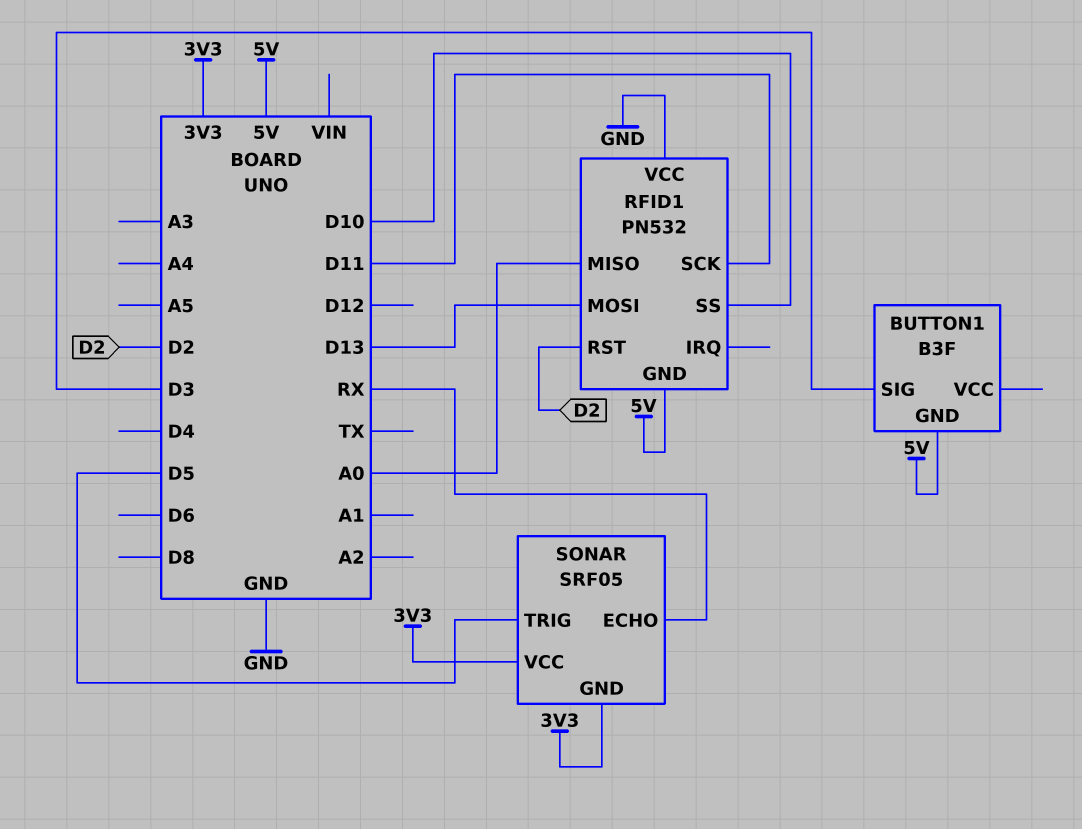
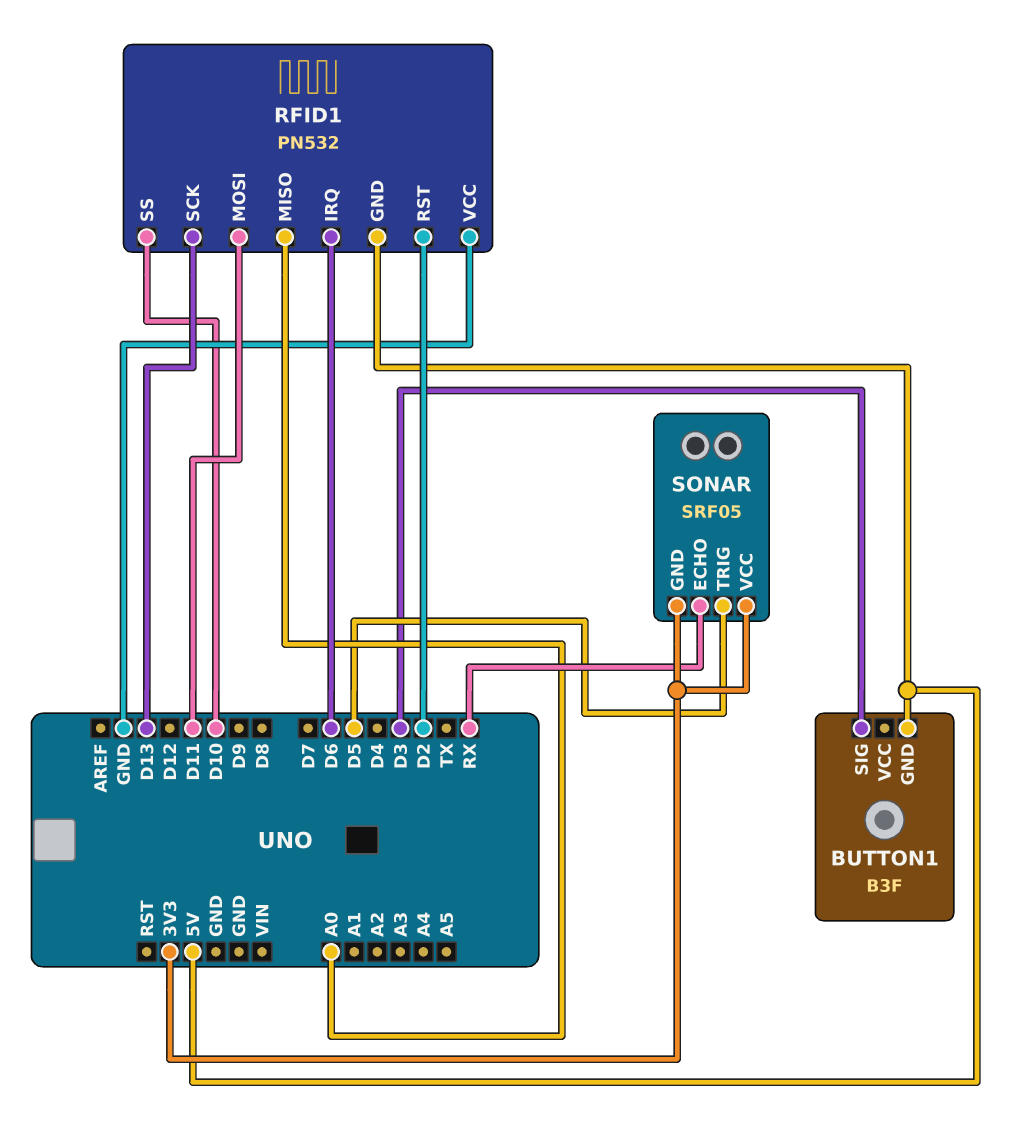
RFID1 pin IRQ: none -> D6
RFID1 pin MOSI: D13 -> D11
RFID1 pin SCK: D11 -> D13

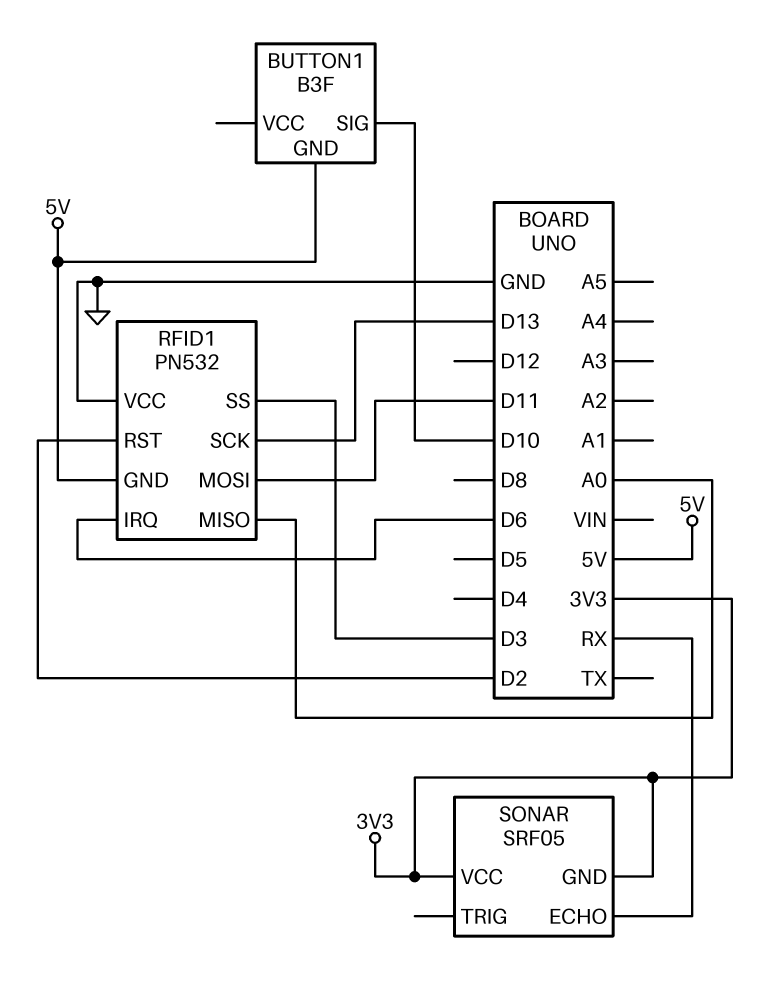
BUTTON1 pin SIG: D3 -> D10
RFID1 pin SS: D10 -> D3
SONAR pin TRIG: D5 -> none

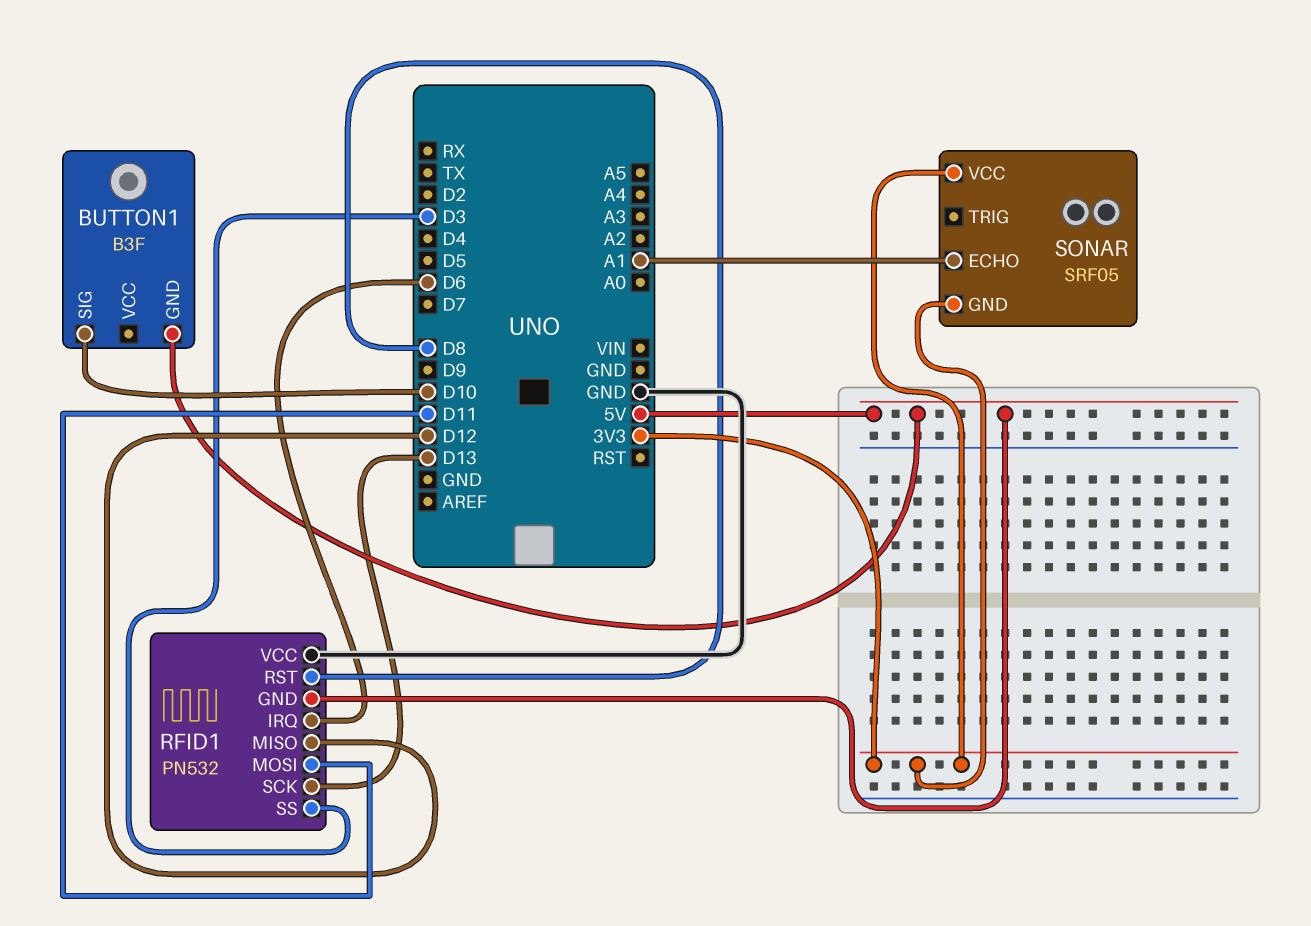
RFID1 pin MISO: A0 -> D12
RFID1 pin RST: D2 -> D8
SONAR pin ECHO: RX -> A1

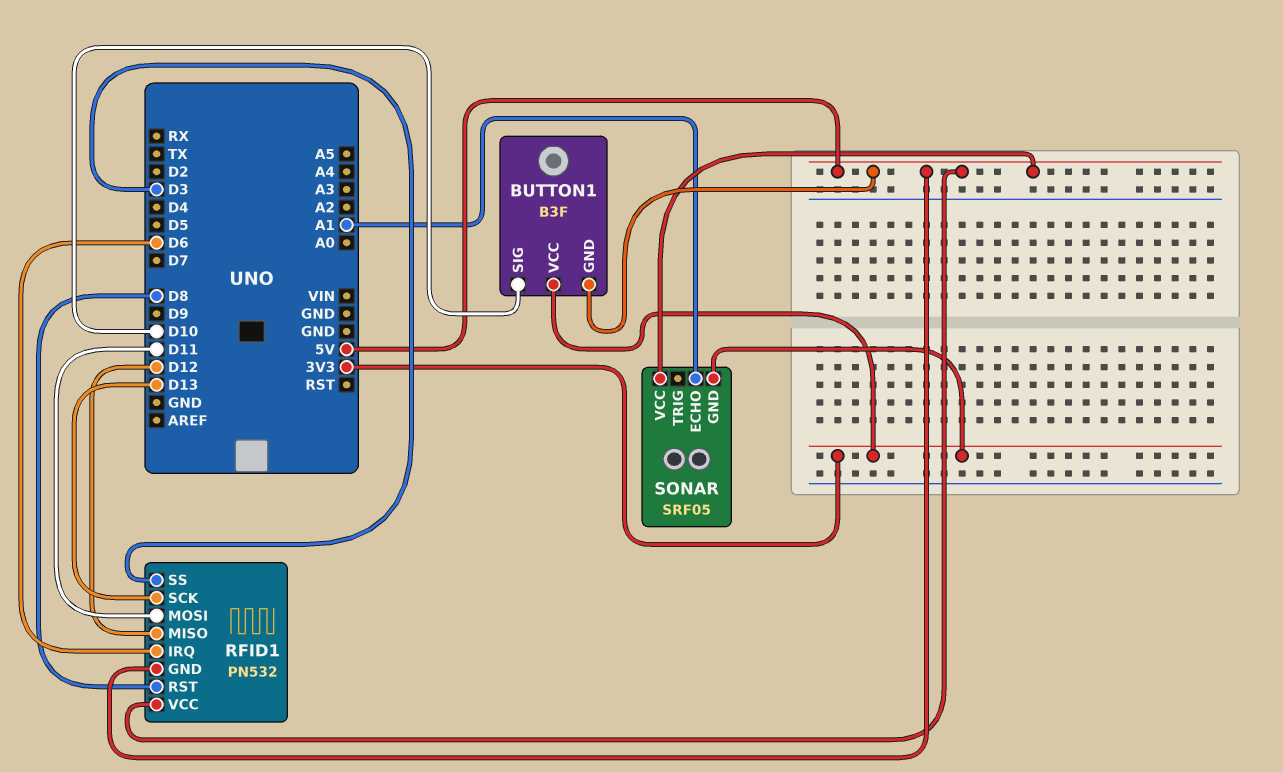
BUTTON1 pin VCC: none -> 3V3
RFID1 pin VCC: GND -> 5V
SONAR pin VCC: 3V3 -> 5V

